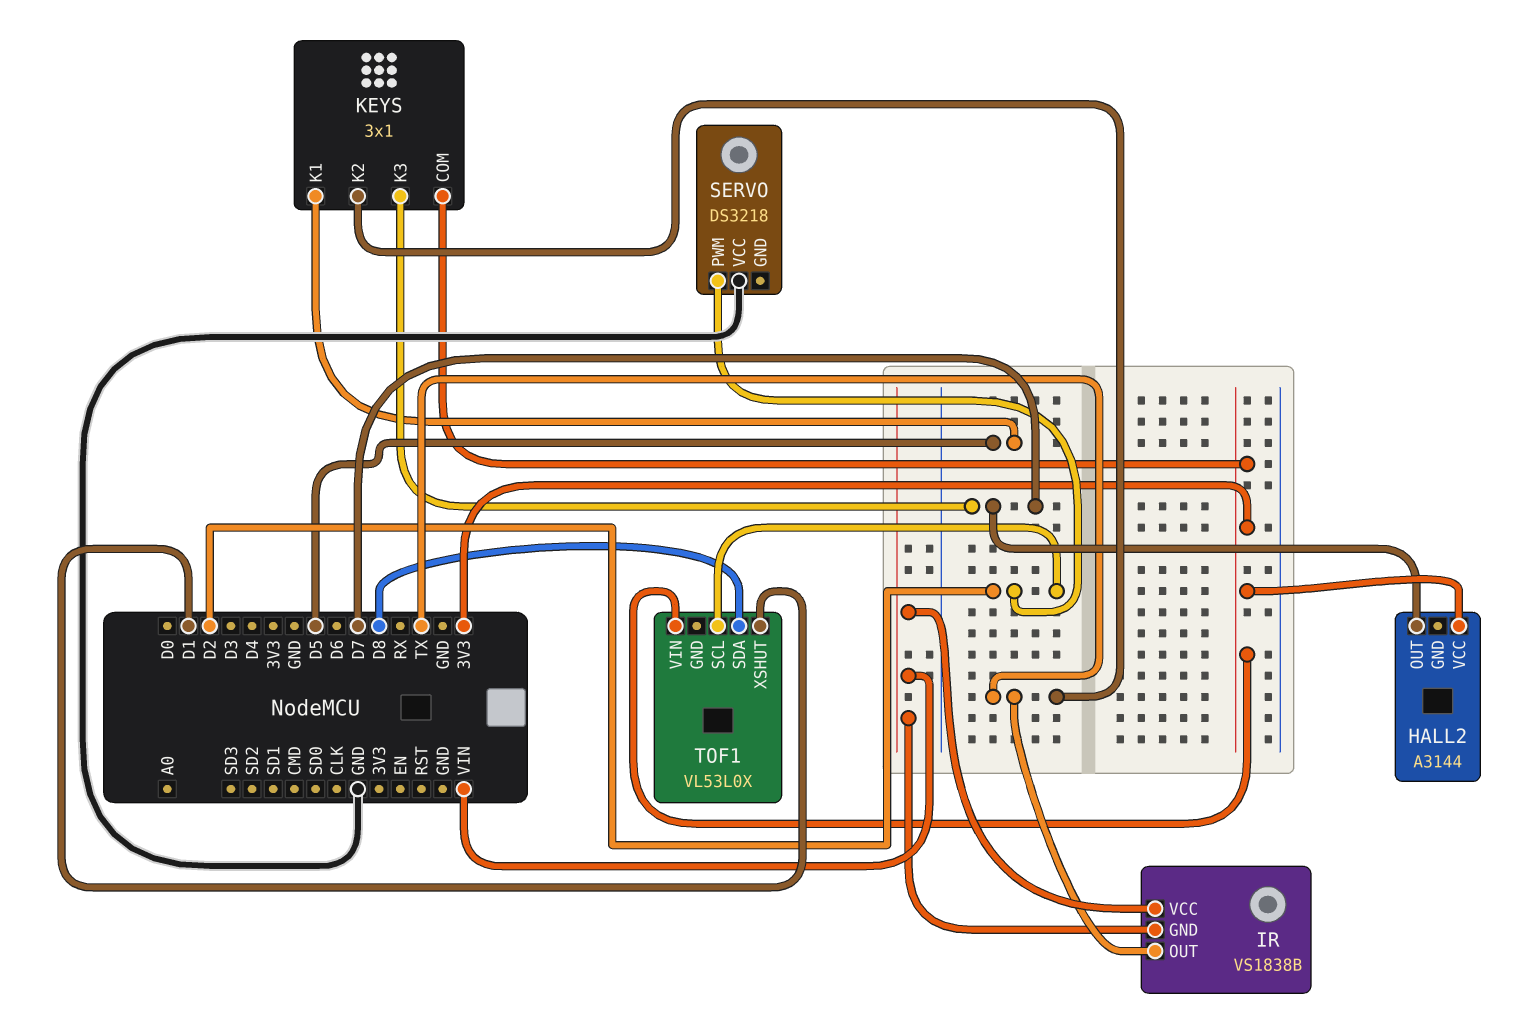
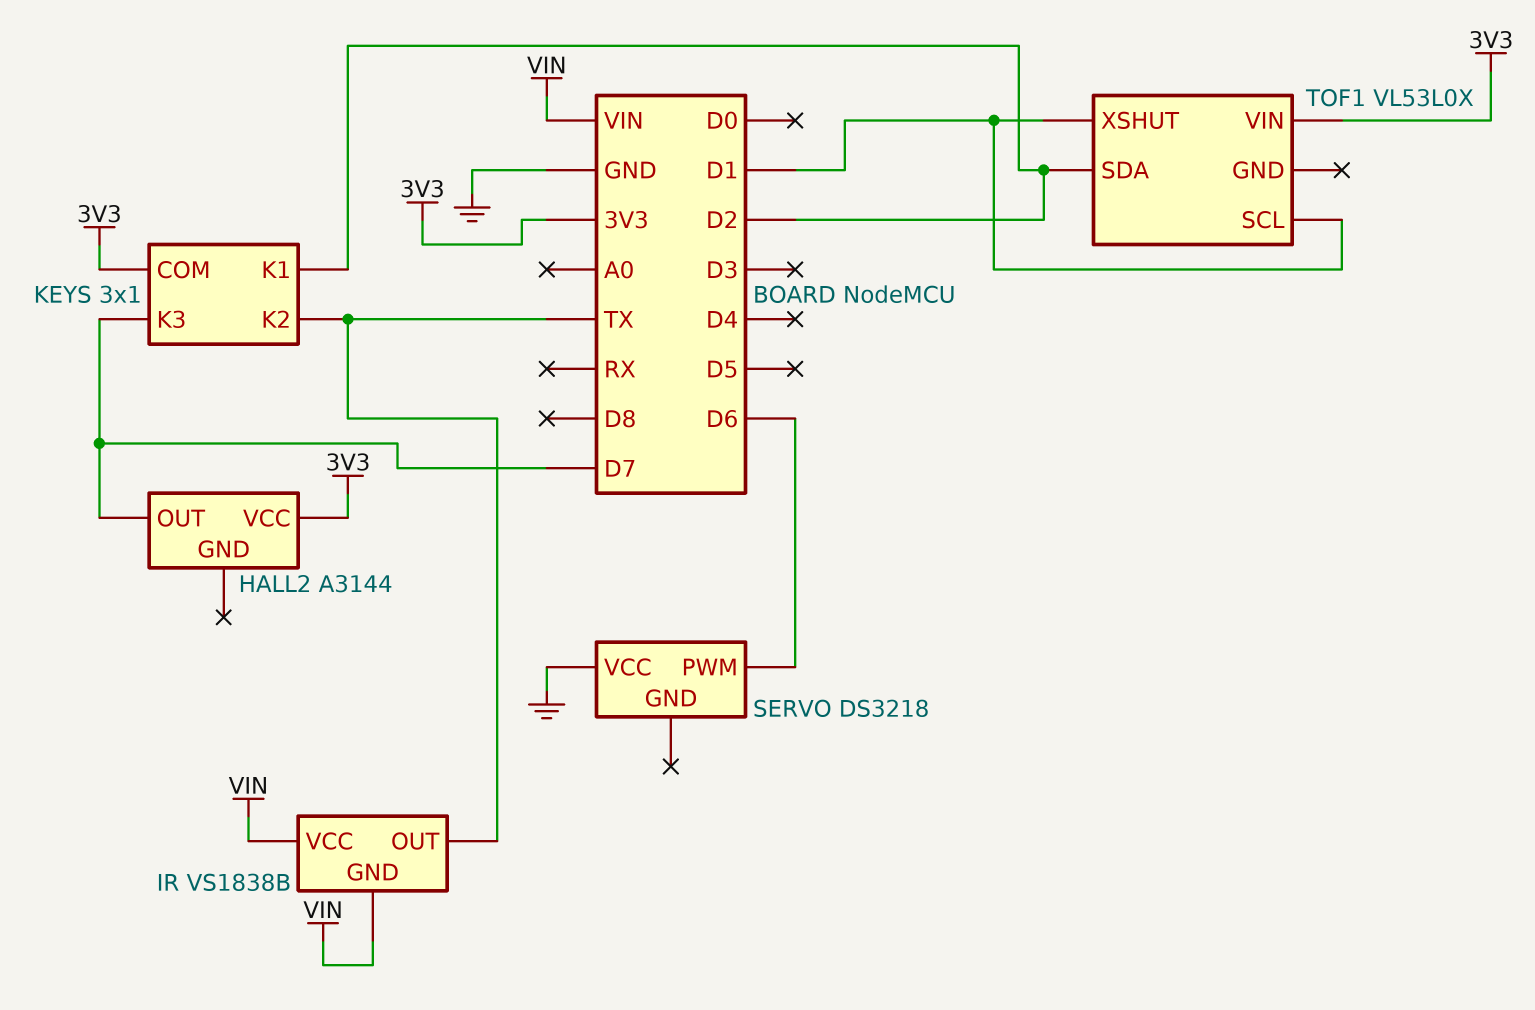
KEYS pin K1: D5 -> D2
SERVO pin PWM: D2 -> D6
TOF1 pin SCL: D2 -> D1
TOF1 pin SDA: D8 -> D2

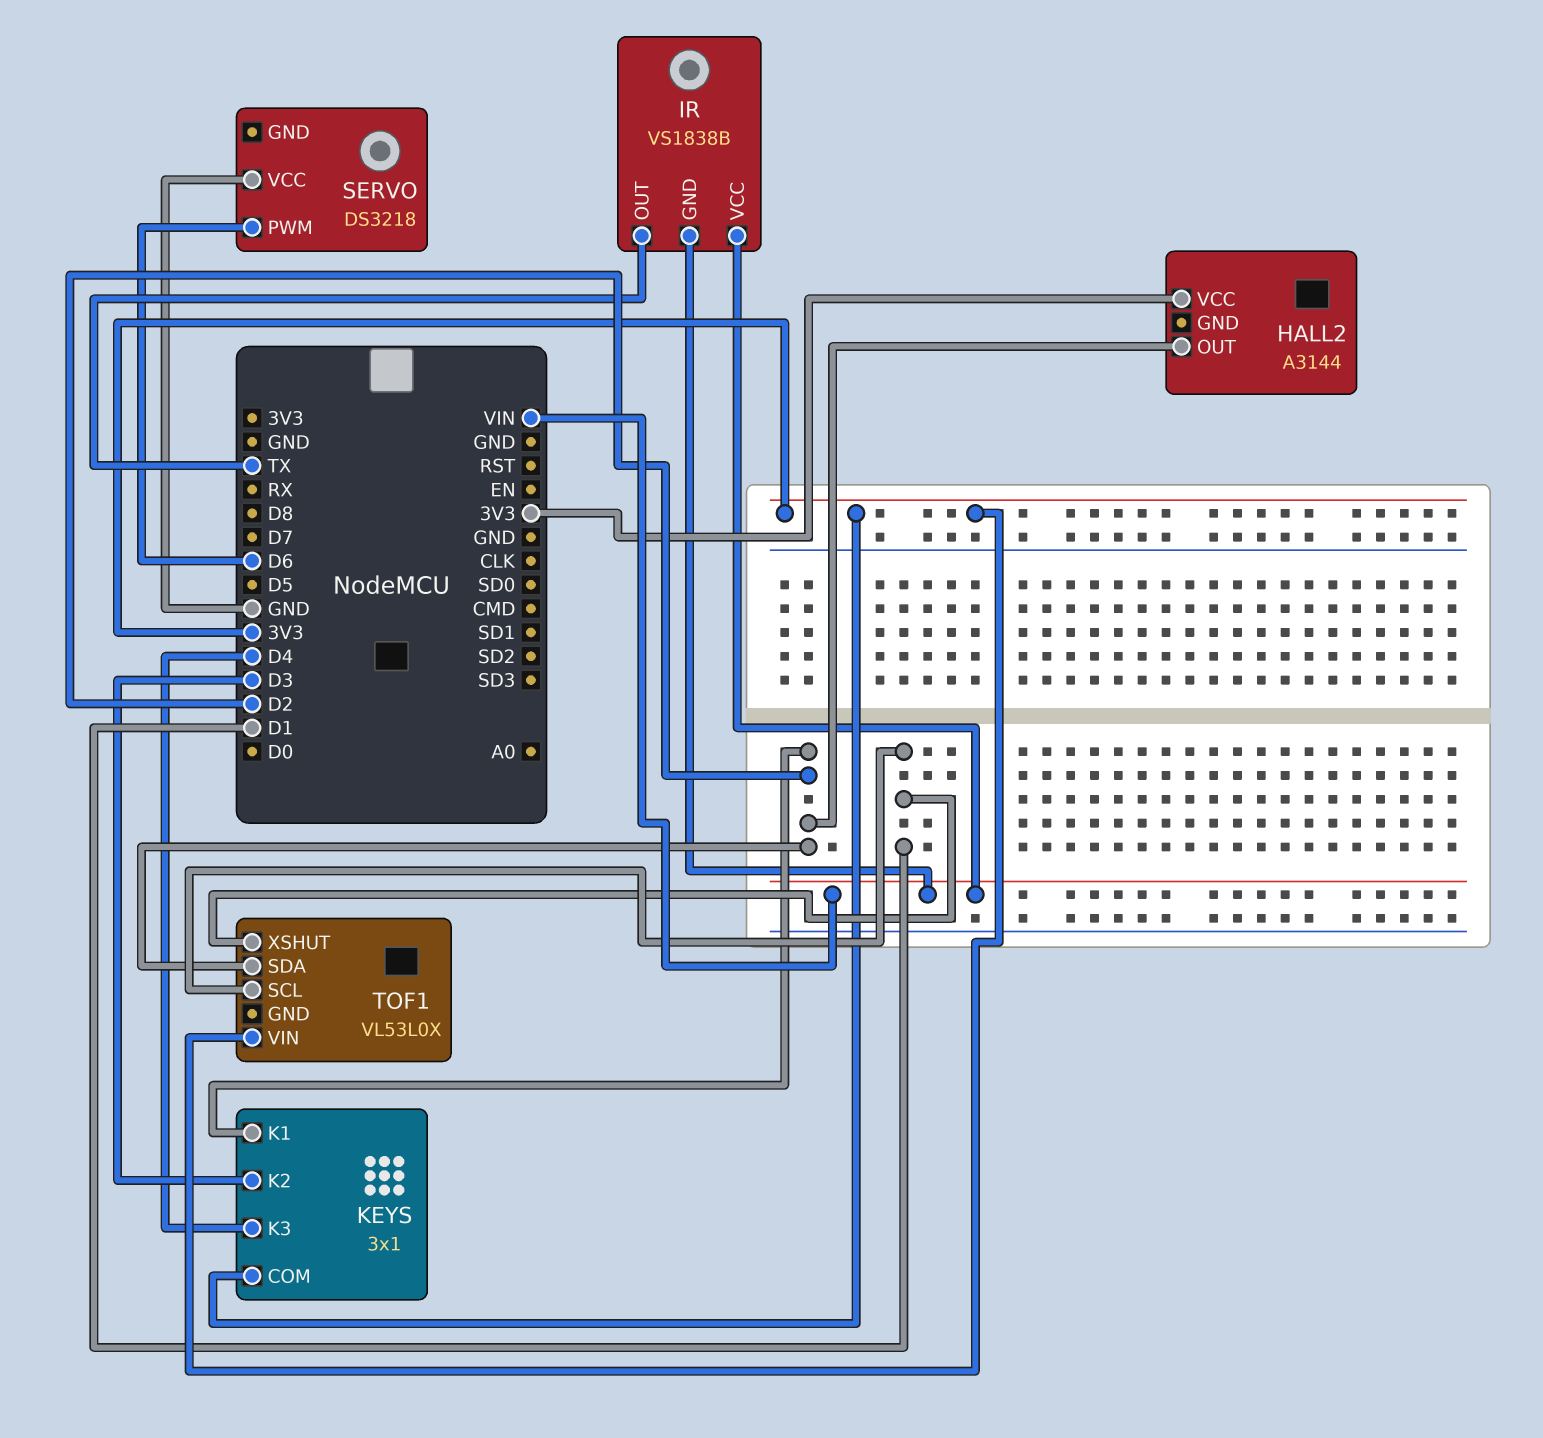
HALL2 pin OUT: D7 -> D2
KEYS pin K2: TX -> D3
KEYS pin K3: D7 -> D4

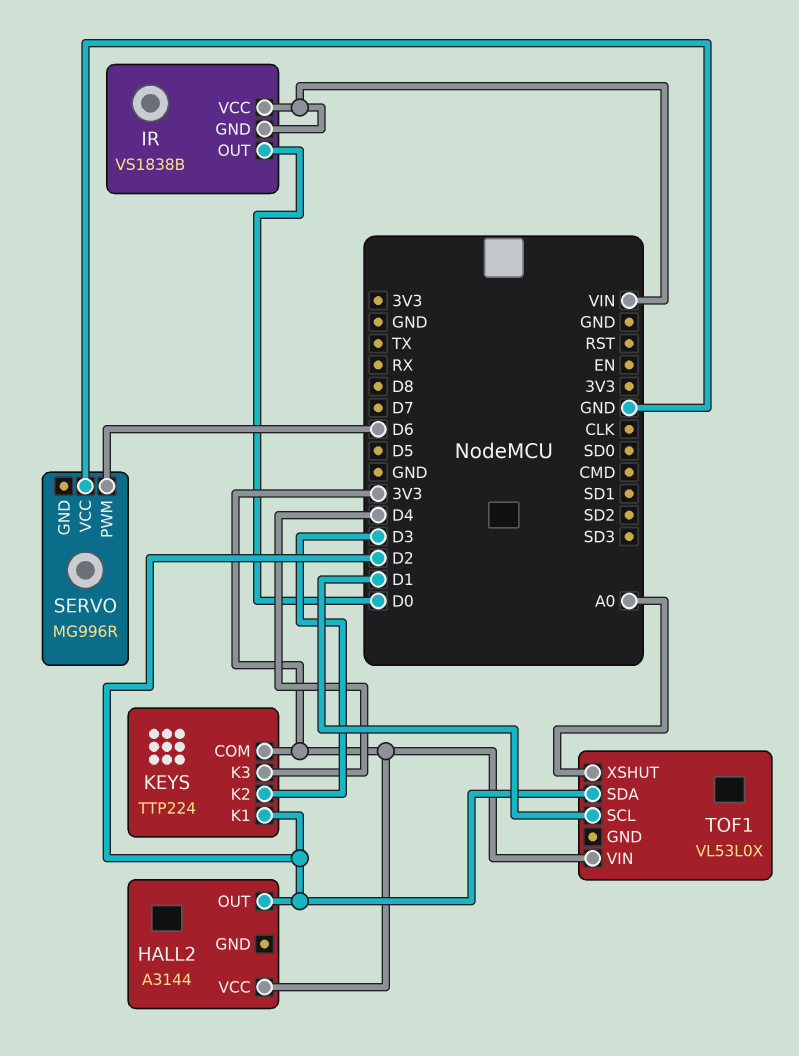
IR pin OUT: TX -> D0
KEYS: 3x1 -> TTP224
SERVO: DS3218 -> MG996R
TOF1 pin XSHUT: D1 -> A0

